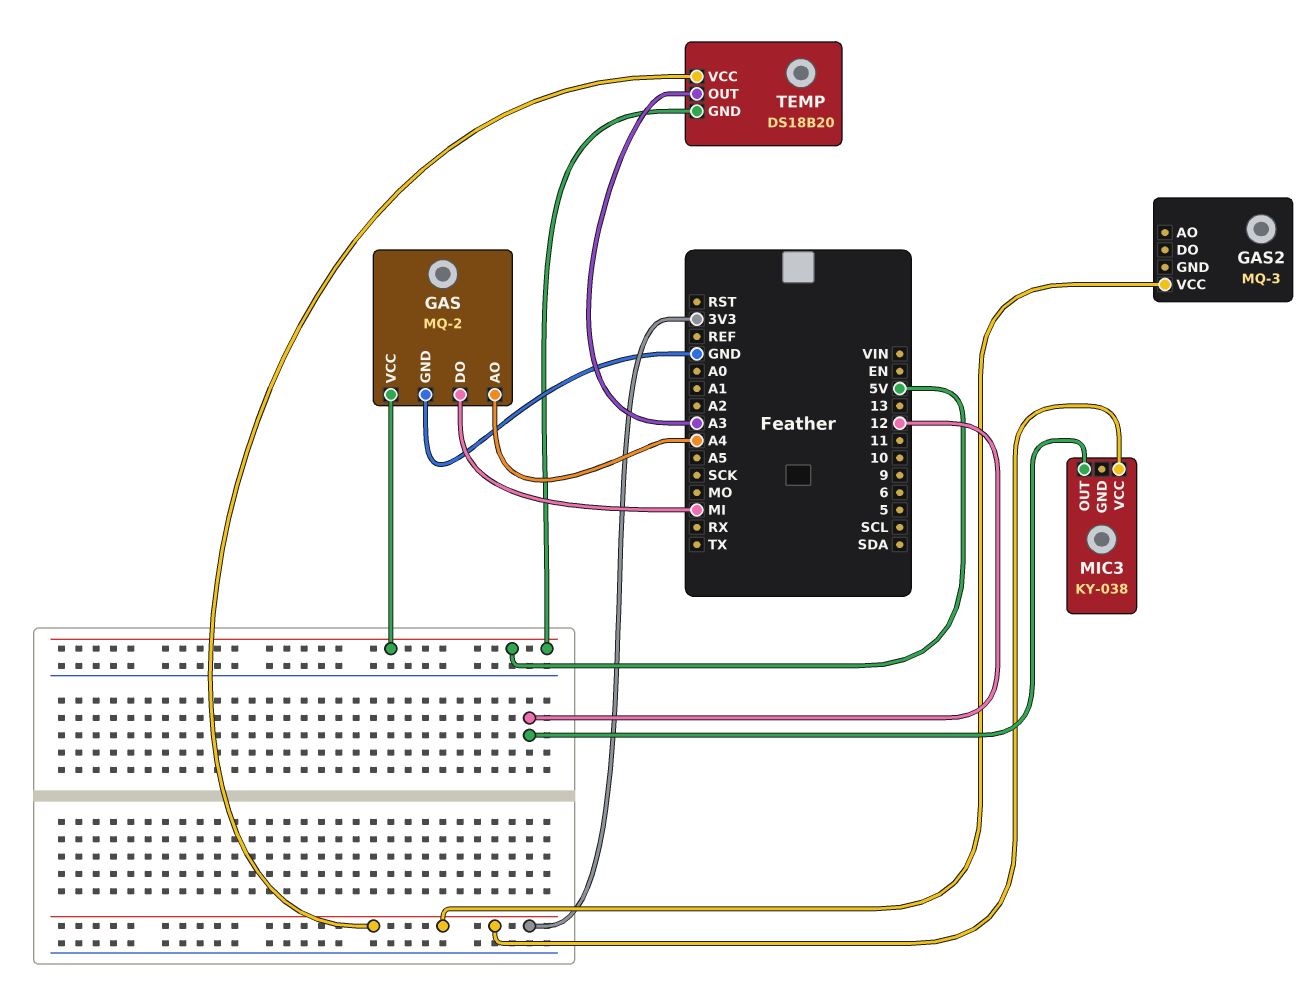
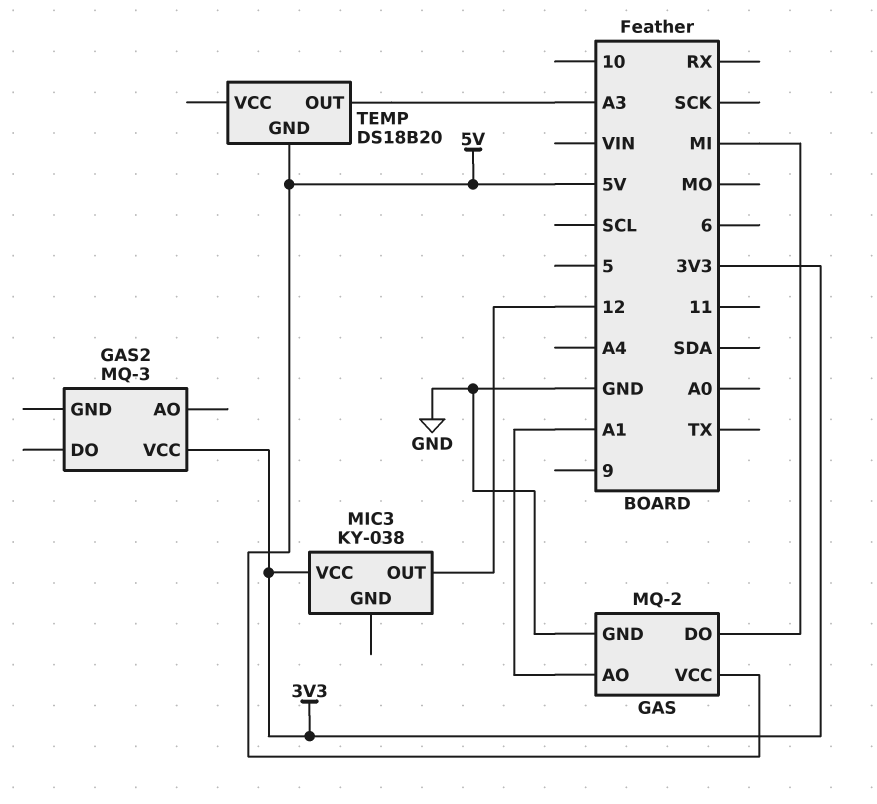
GAS pin AO: A4 -> A1
TEMP pin VCC: 3V3 -> none

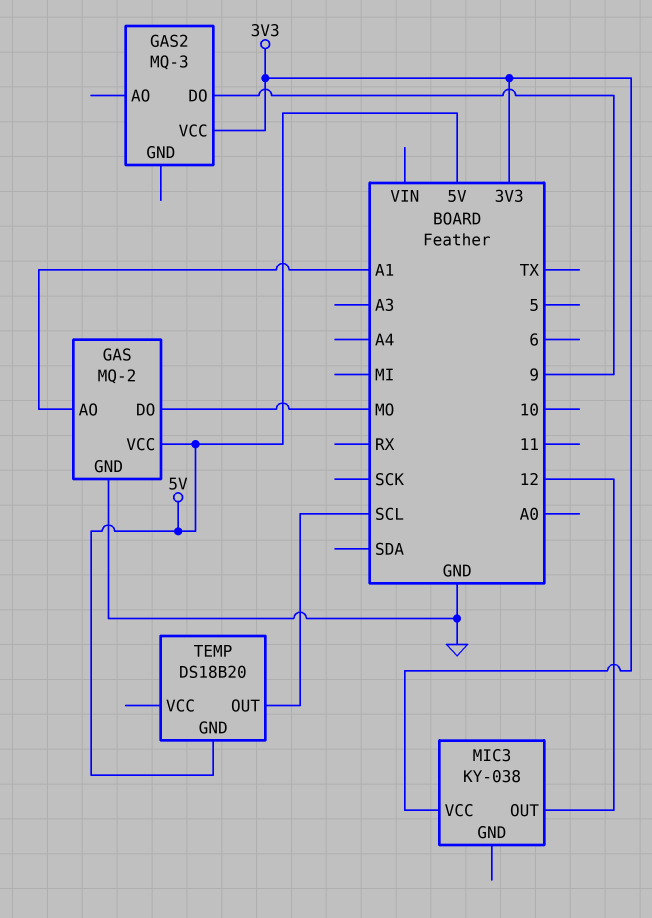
GAS pin DO: MI -> MO
GAS2 pin DO: none -> 9
TEMP pin OUT: A3 -> SCL

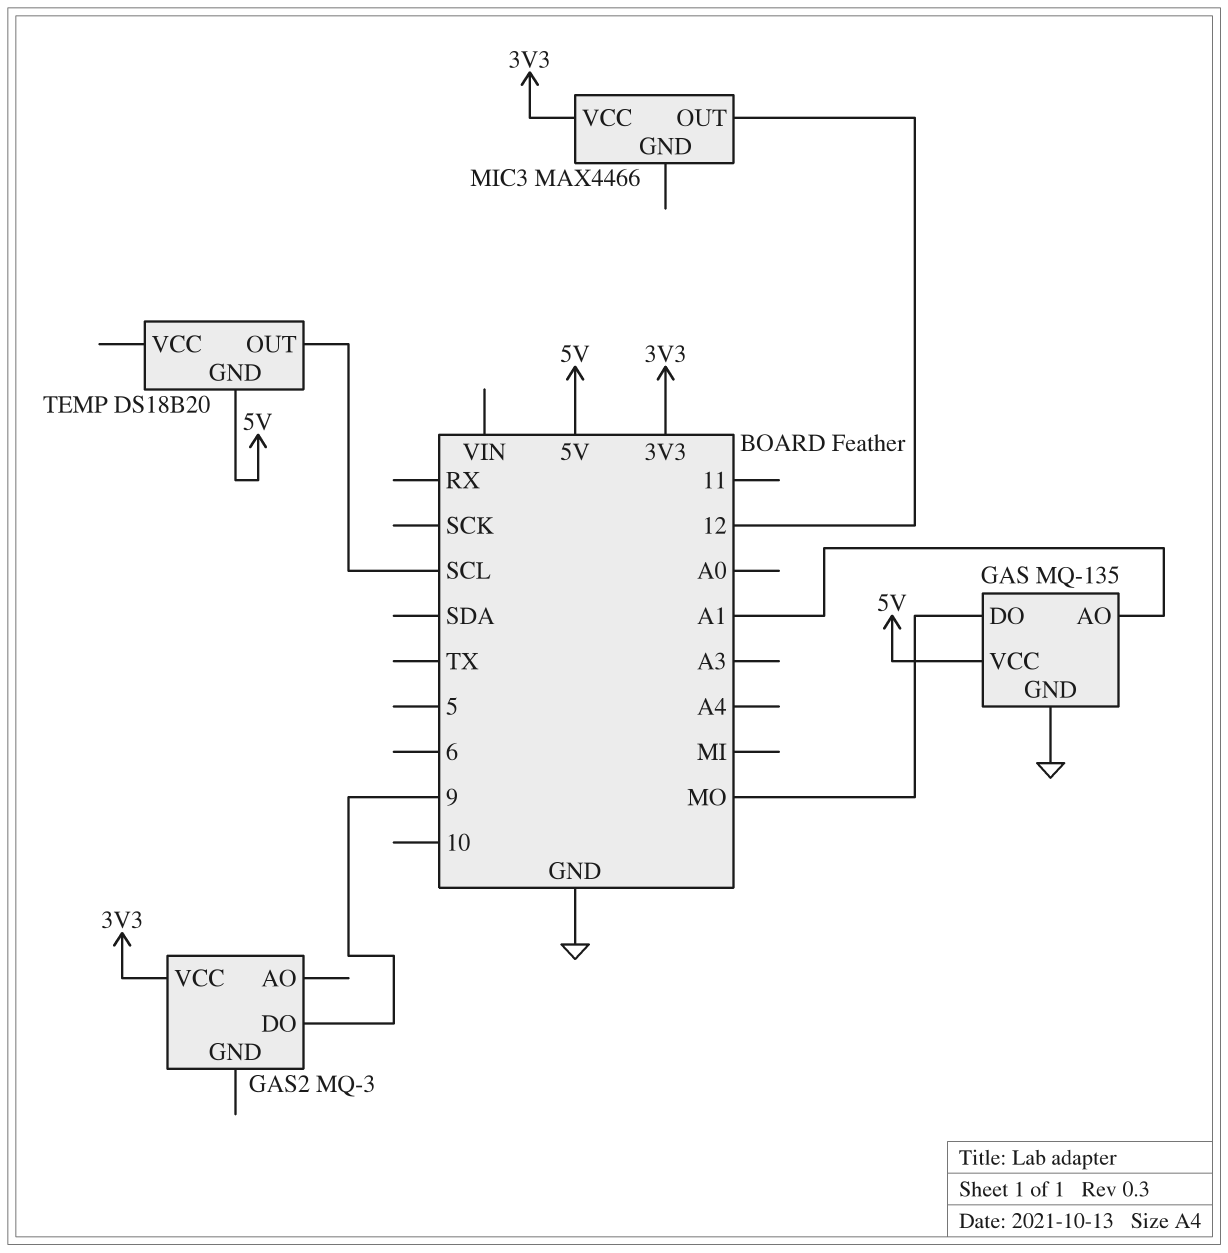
GAS: MQ-2 -> MQ-135
MIC3: KY-038 -> MAX4466

